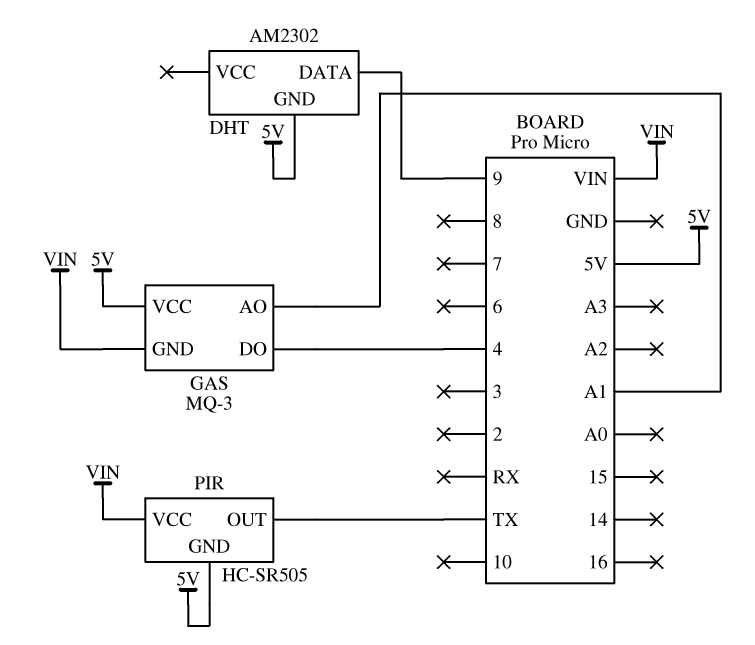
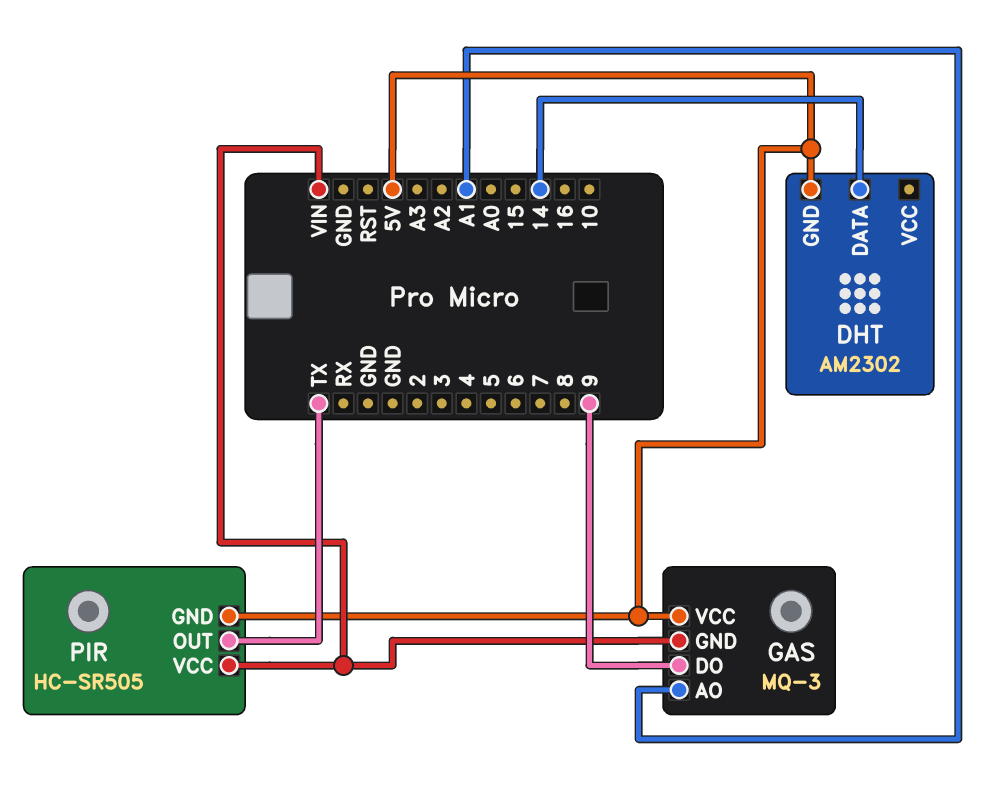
DHT pin DATA: 9 -> 14
GAS pin DO: 4 -> 9

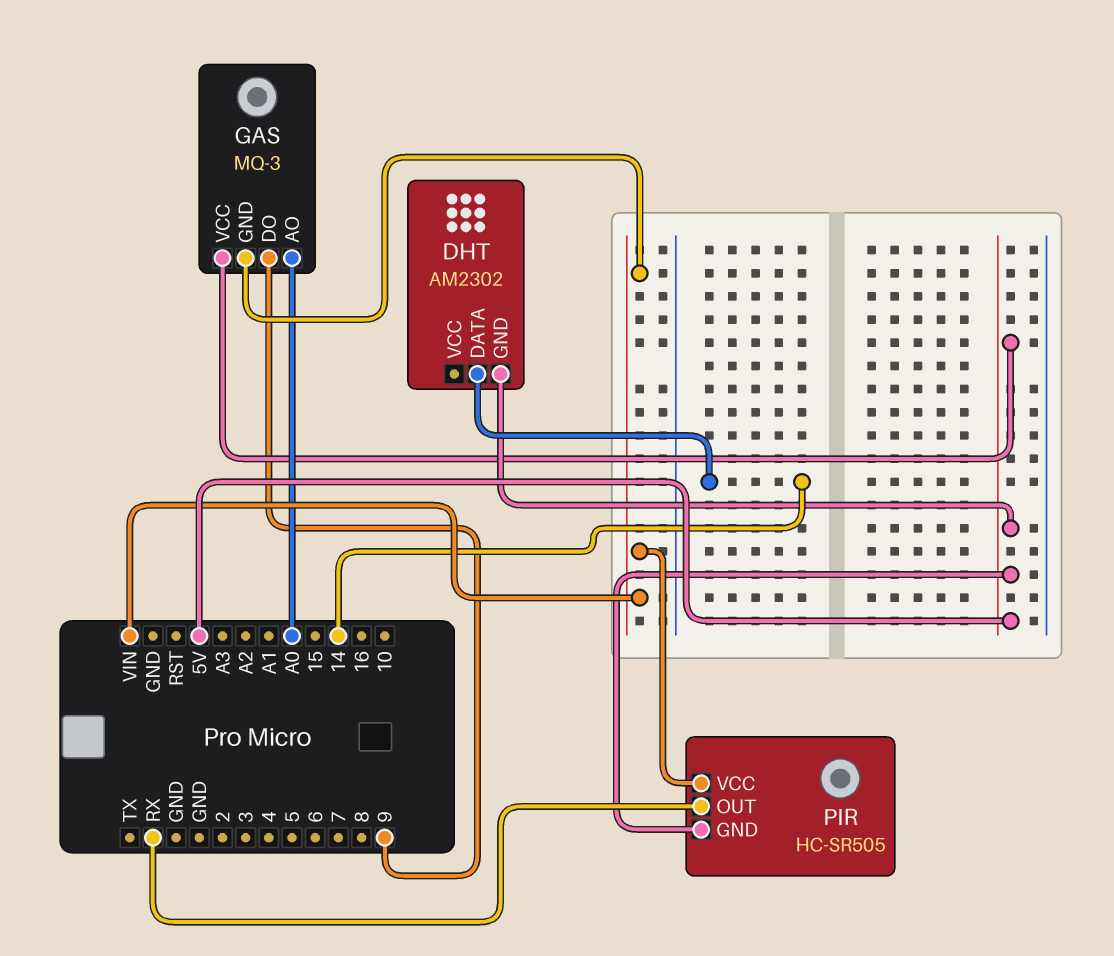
GAS pin AO: A1 -> A0
PIR pin OUT: TX -> RX

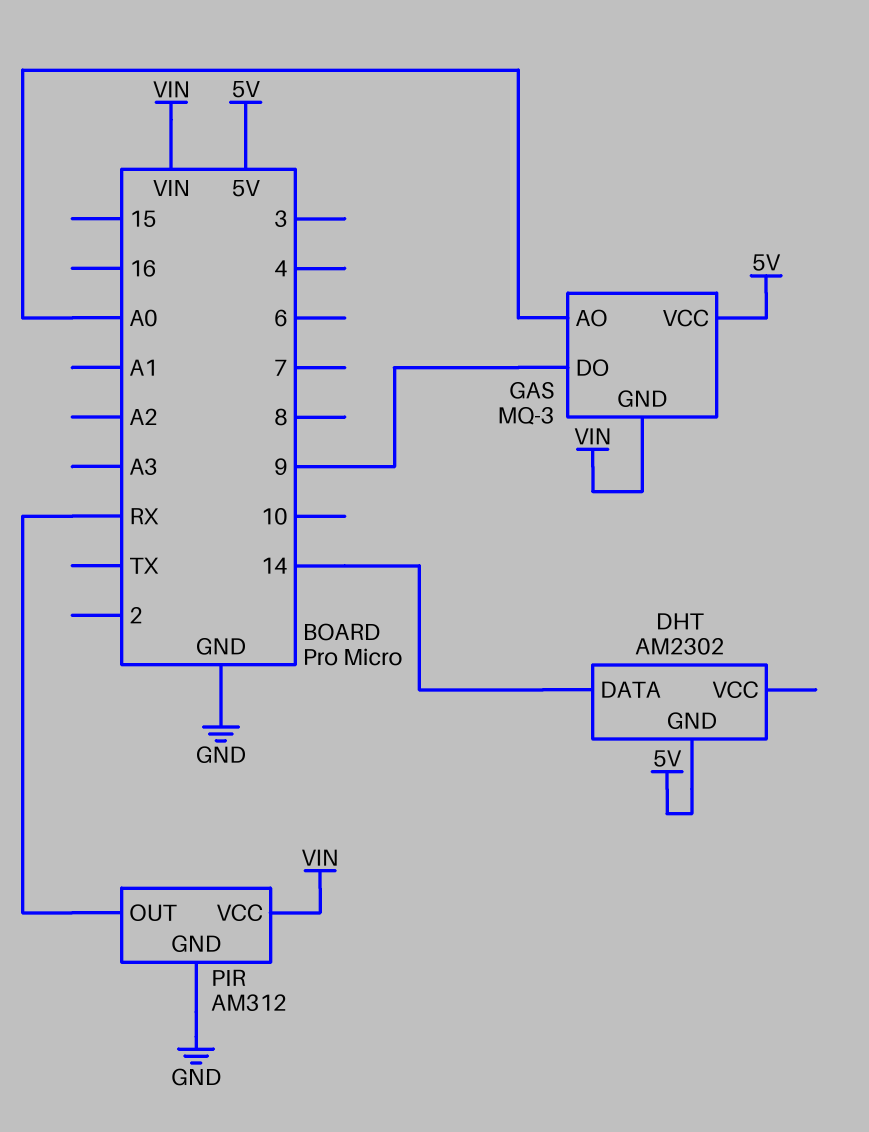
PIR: HC-SR505 -> AM312
PIR pin GND: 5V -> GND

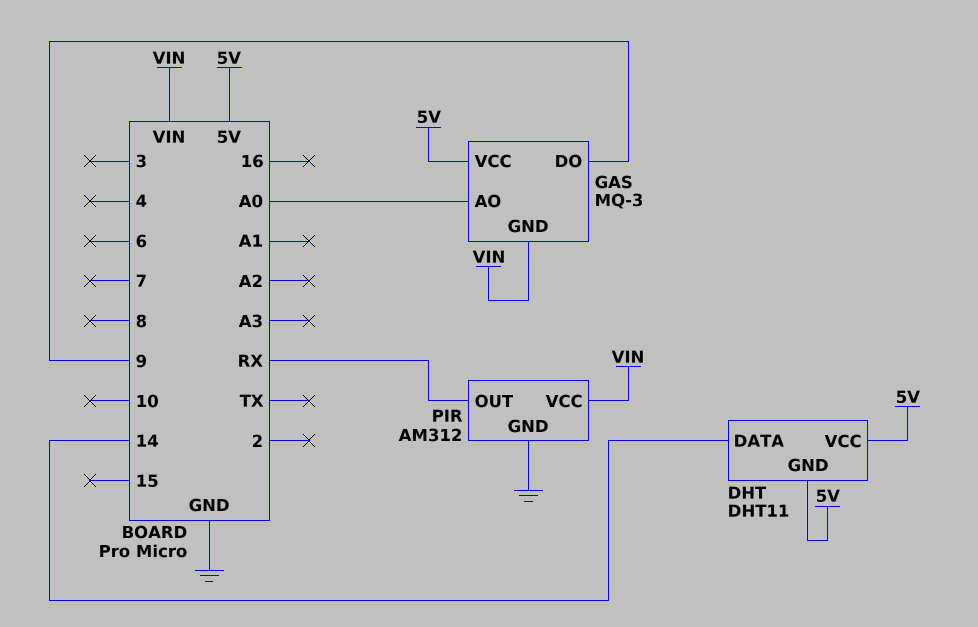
DHT: AM2302 -> DHT11
DHT pin VCC: none -> 5V

